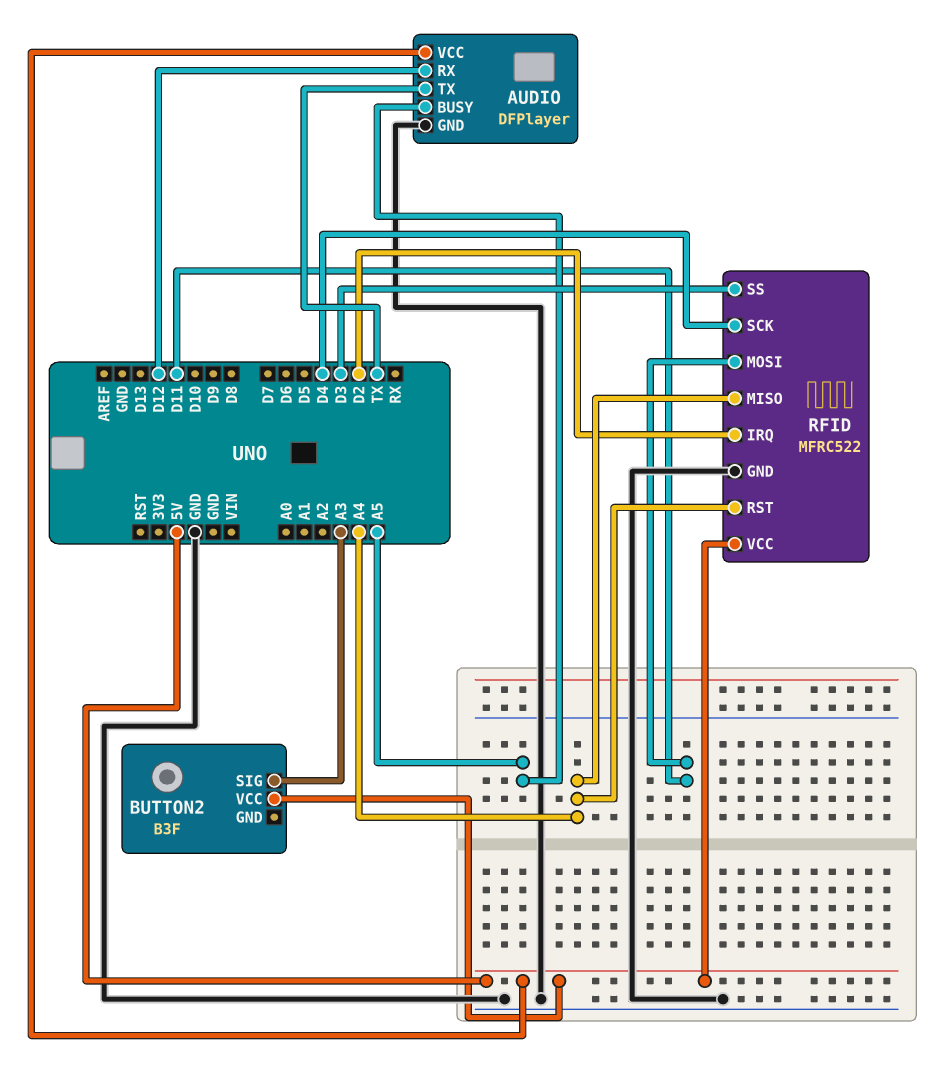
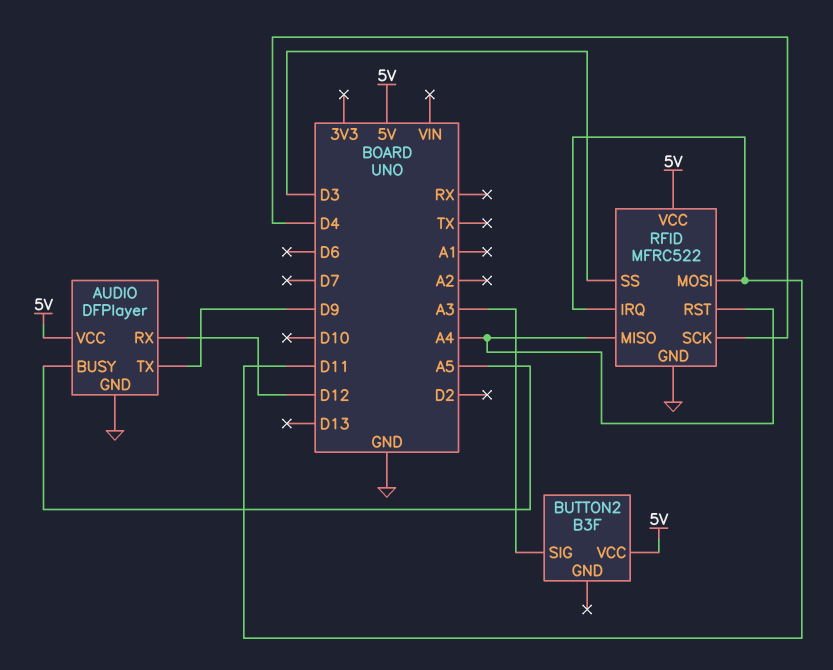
AUDIO pin TX: TX -> D9
RFID pin IRQ: D2 -> D11

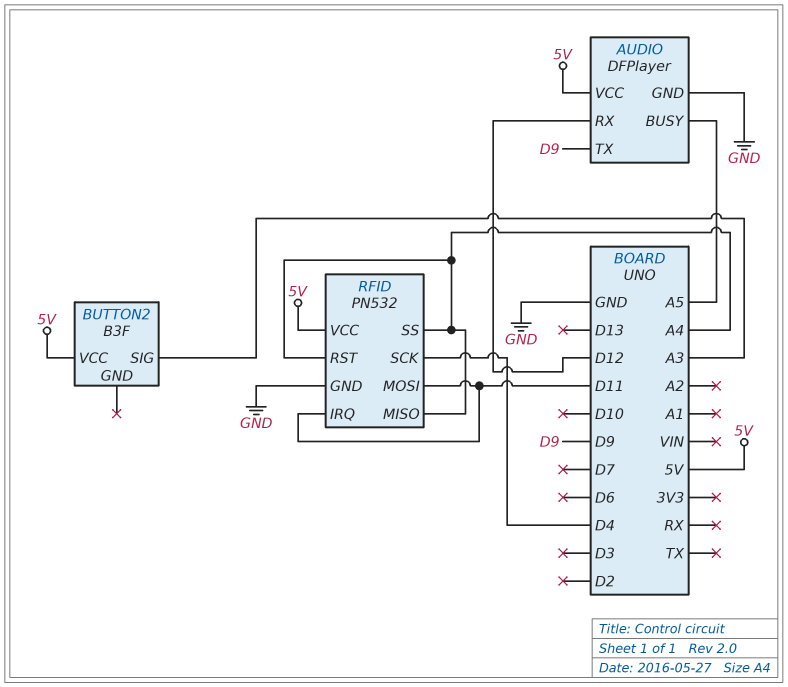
RFID: MFRC522 -> PN532
RFID pin SS: D3 -> A4

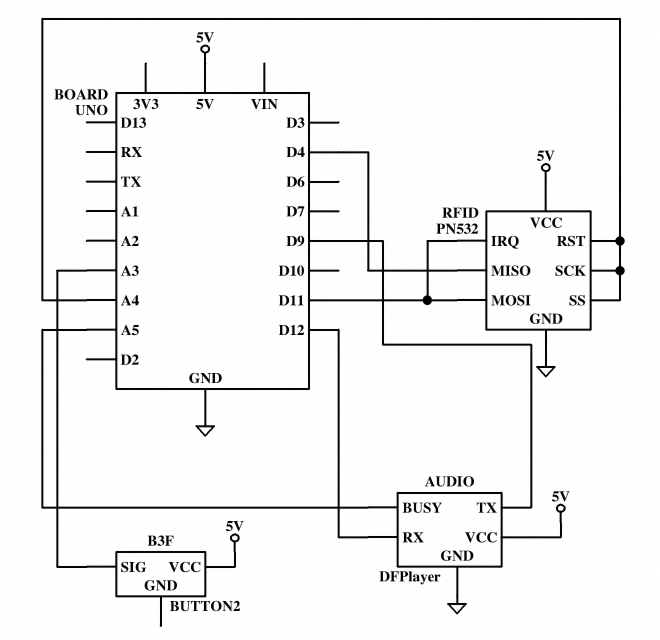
RFID pin MISO: A4 -> D4
RFID pin SCK: D4 -> A4

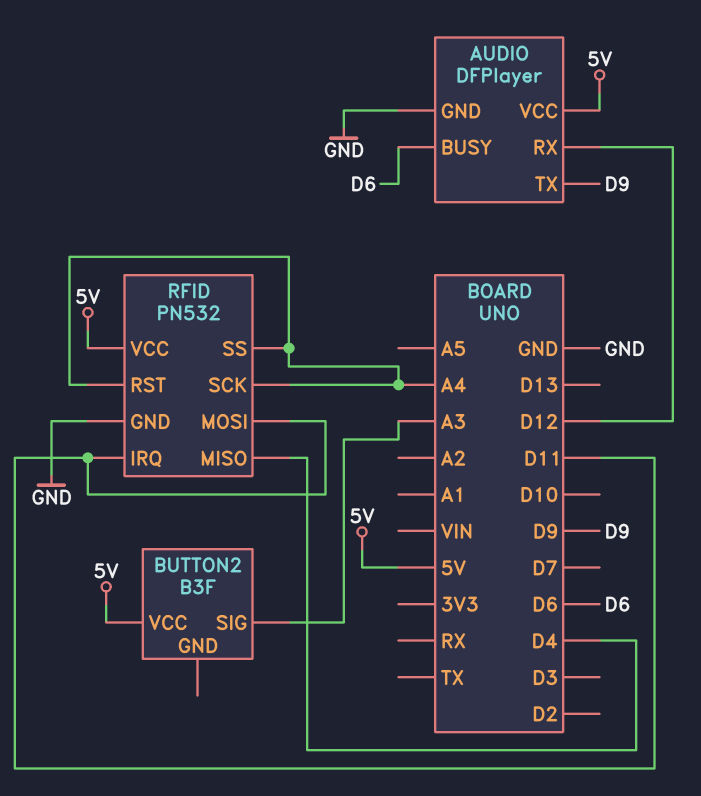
AUDIO pin BUSY: A5 -> D6

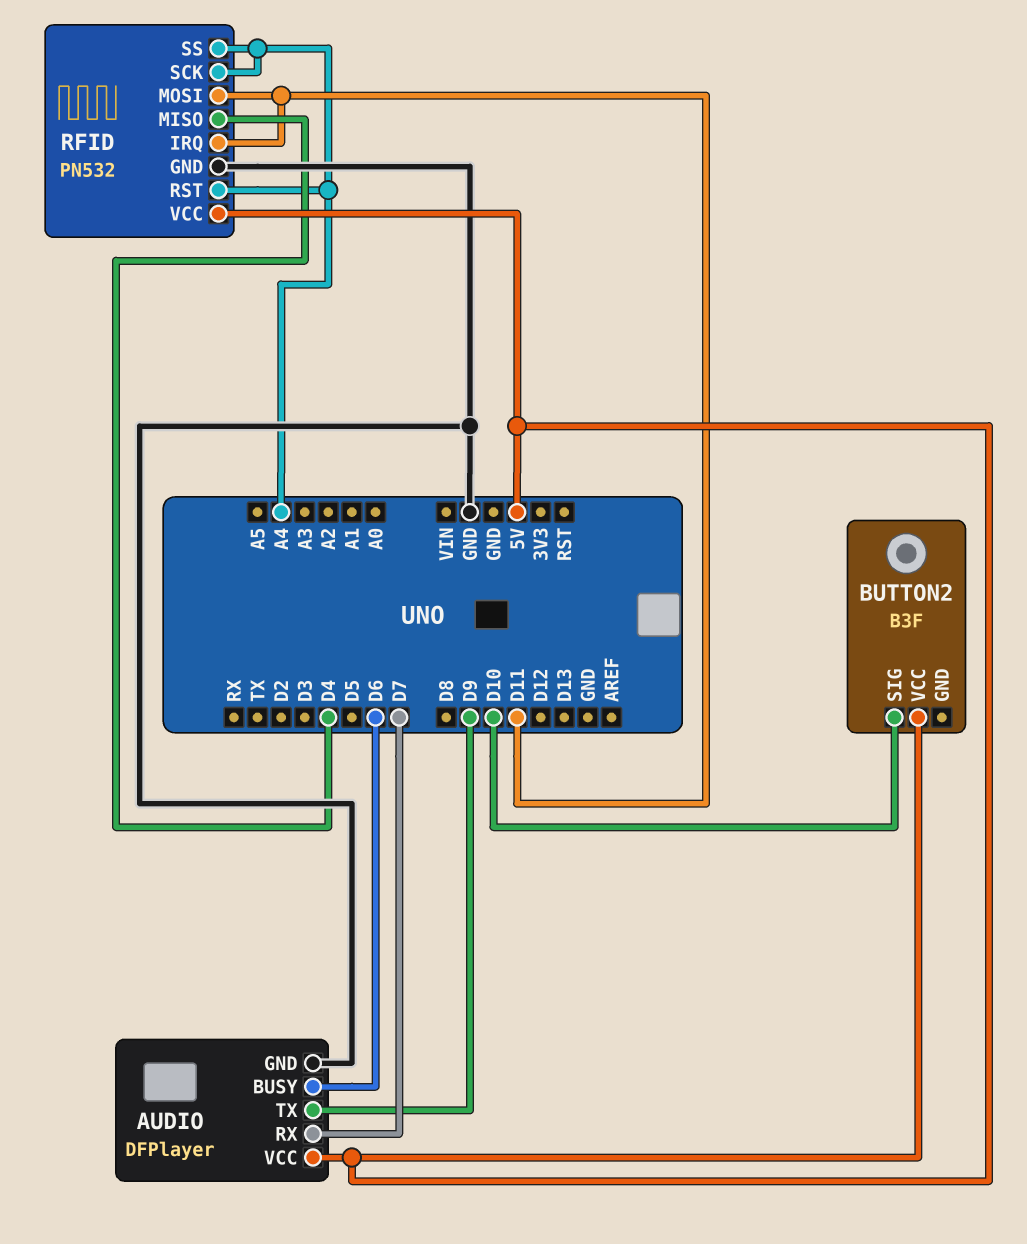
AUDIO pin RX: D12 -> D7
BUTTON2 pin SIG: A3 -> D10

